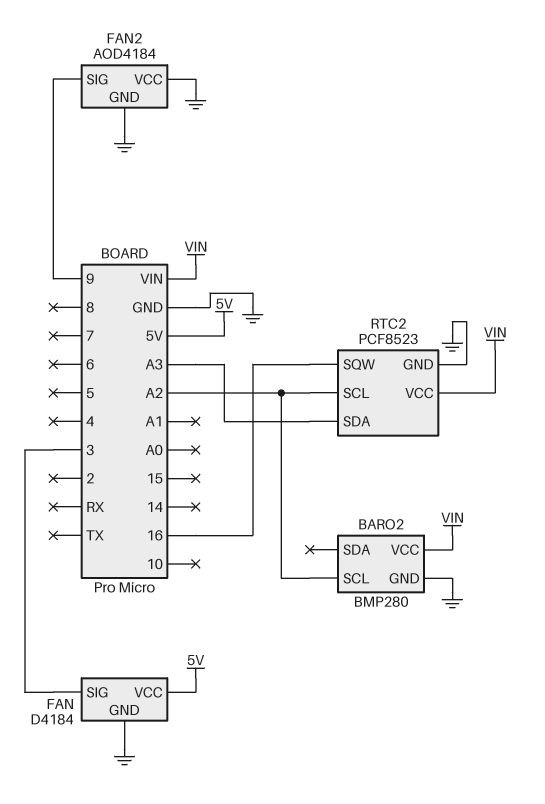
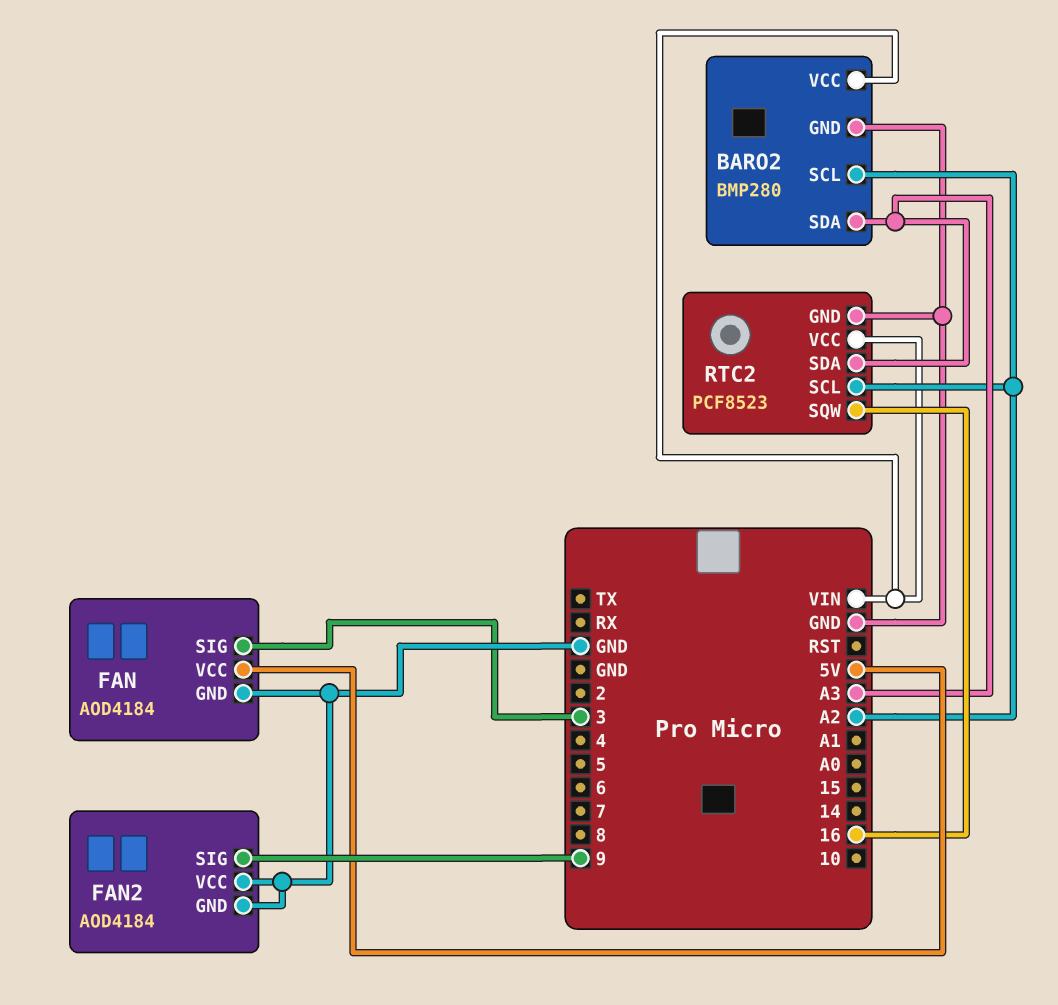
BARO2 pin SDA: none -> A3
FAN: D4184 -> AOD4184

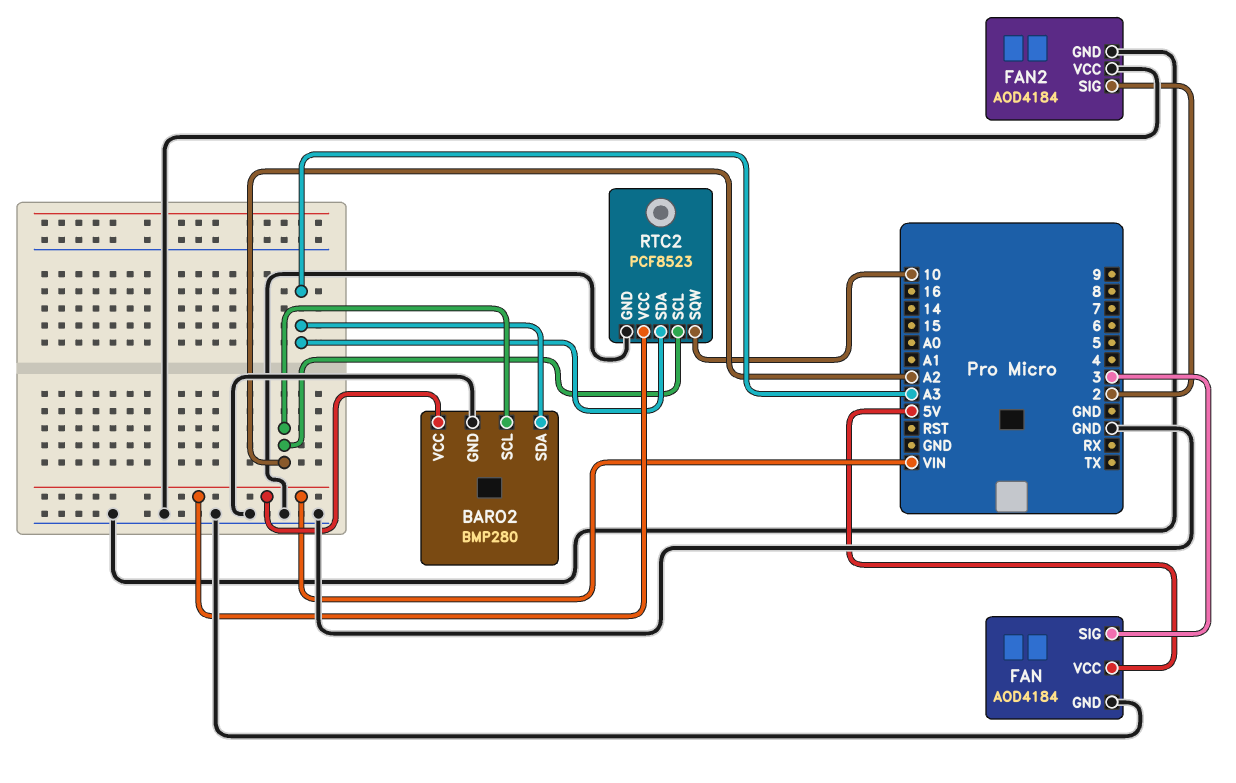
FAN2 pin SIG: 9 -> 2
RTC2 pin SQW: 16 -> 10

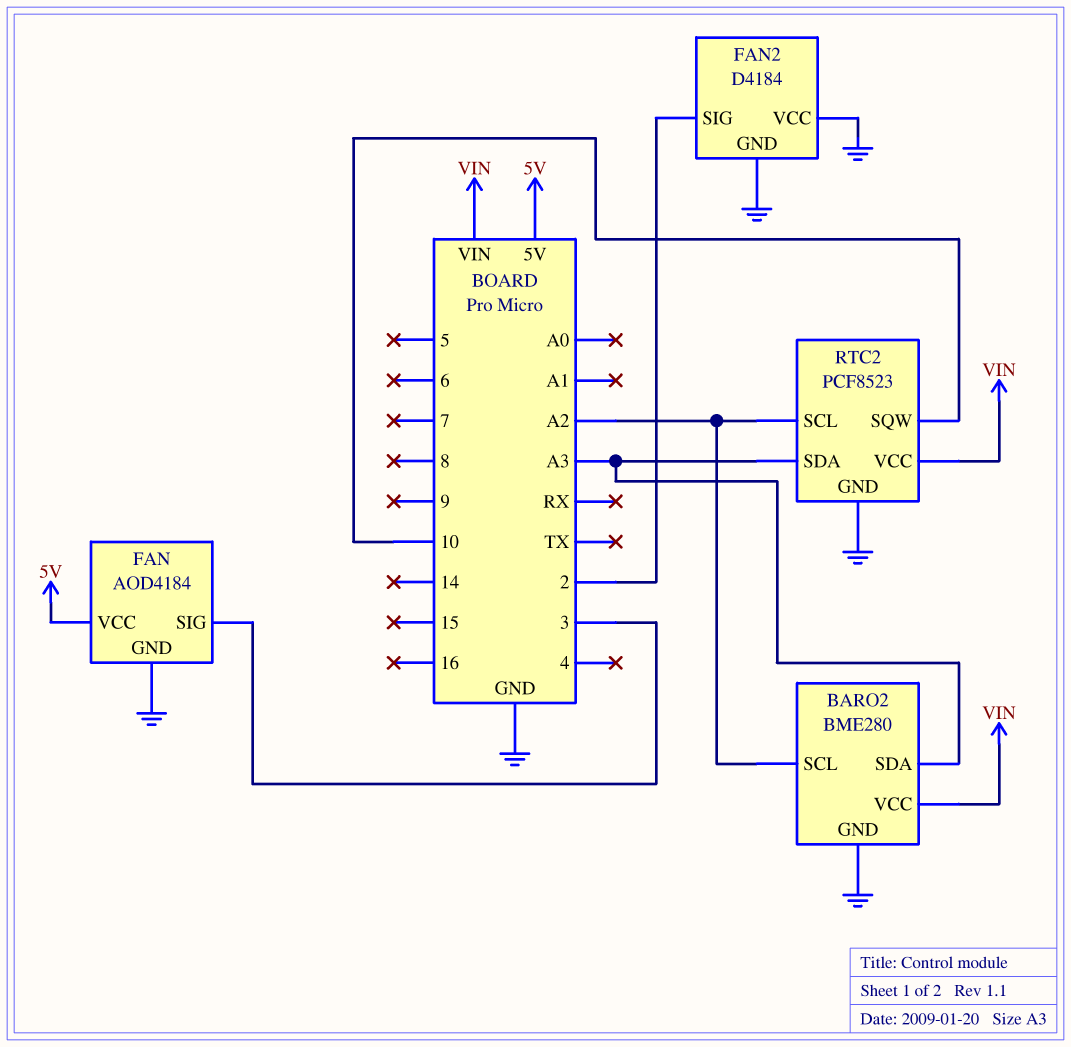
BARO2: BMP280 -> BME280
FAN2: AOD4184 -> D4184

